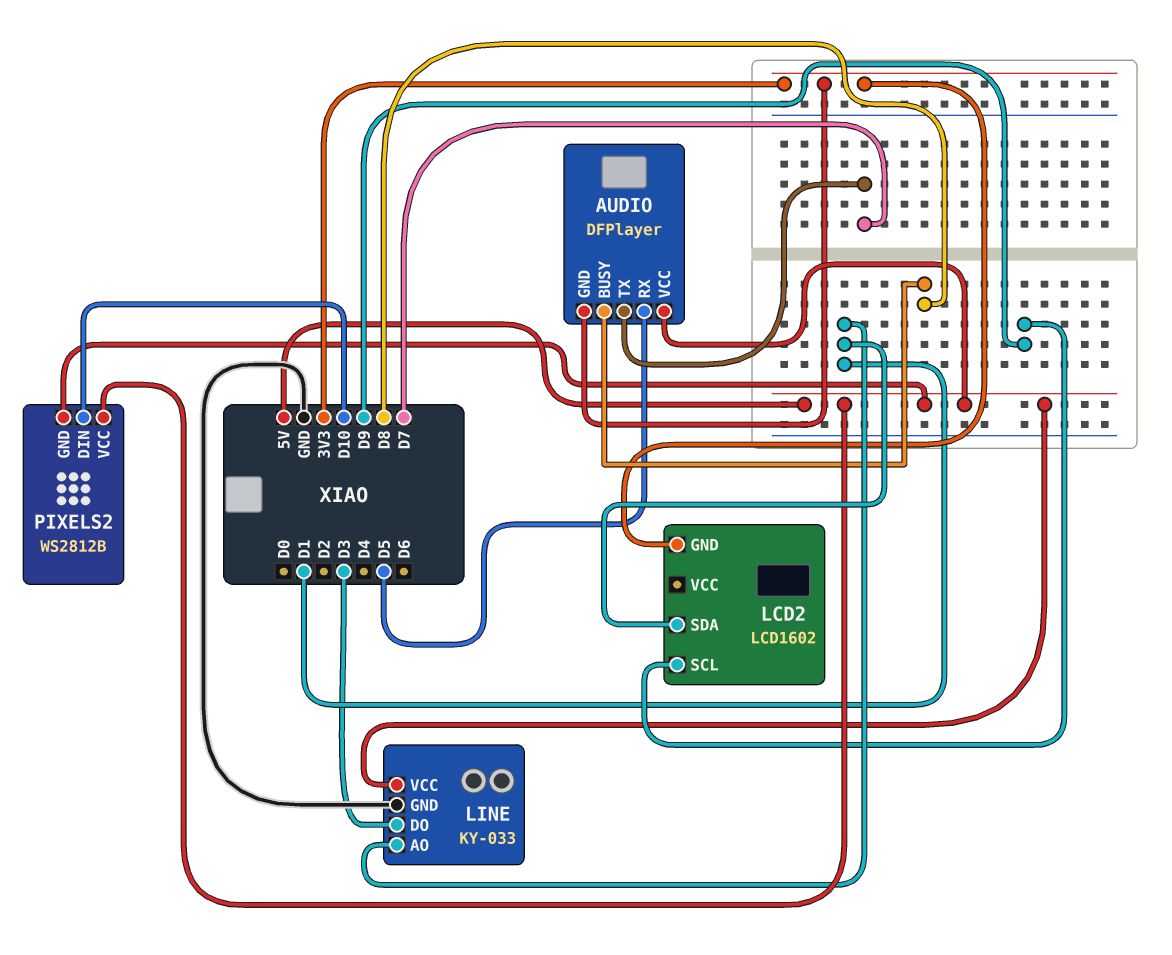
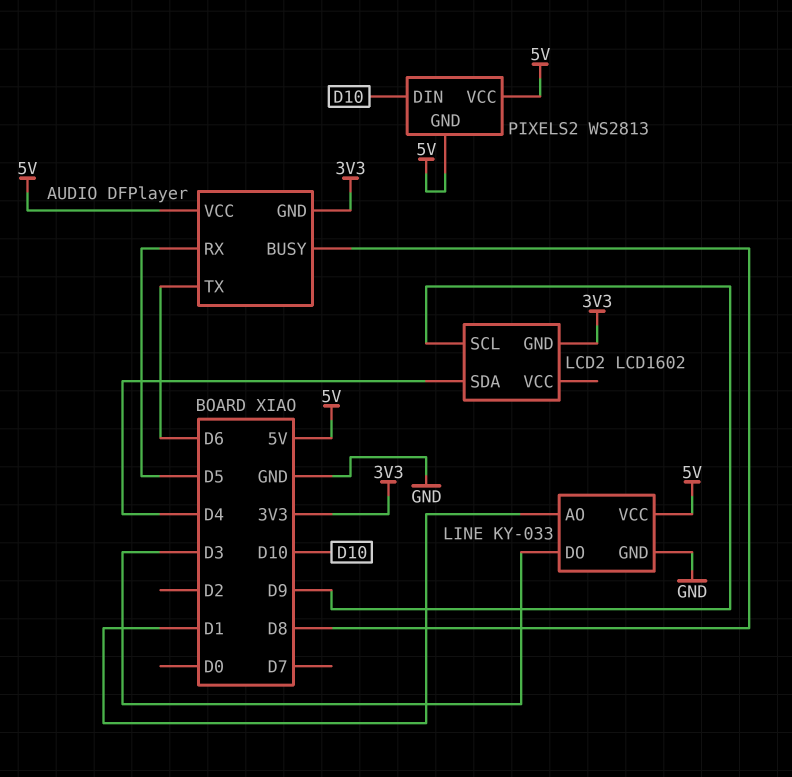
AUDIO pin TX: D7 -> D6
LCD2 pin SDA: D1 -> D4
PIXELS2: WS2812B -> WS2813

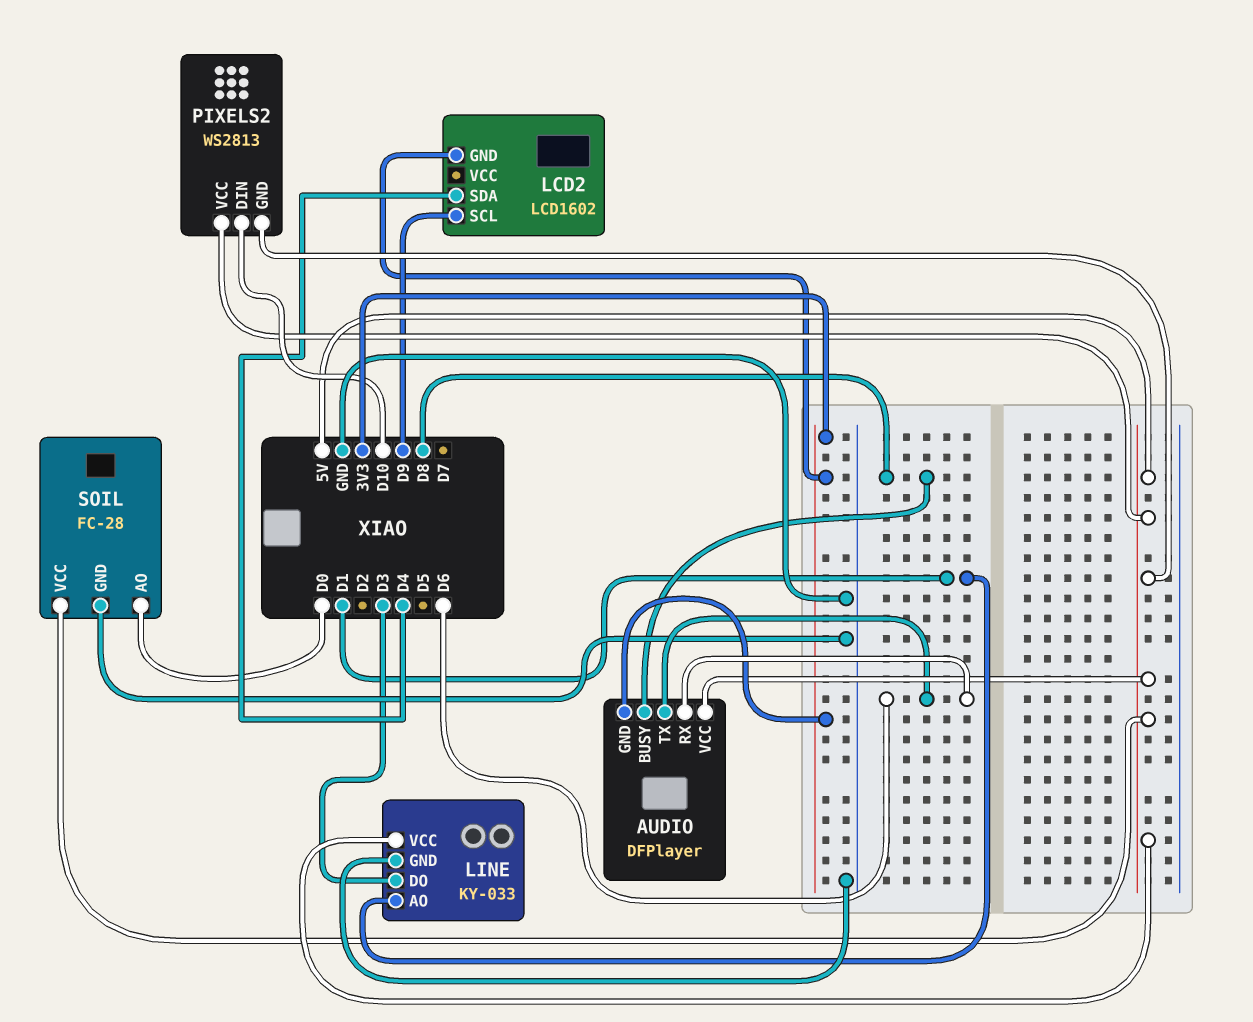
AUDIO pin RX: D5 -> D6
SOIL: none -> FC-28
SOIL pin AO: none -> D0
SOIL pin GND: none -> GND
SOIL pin VCC: none -> 5V

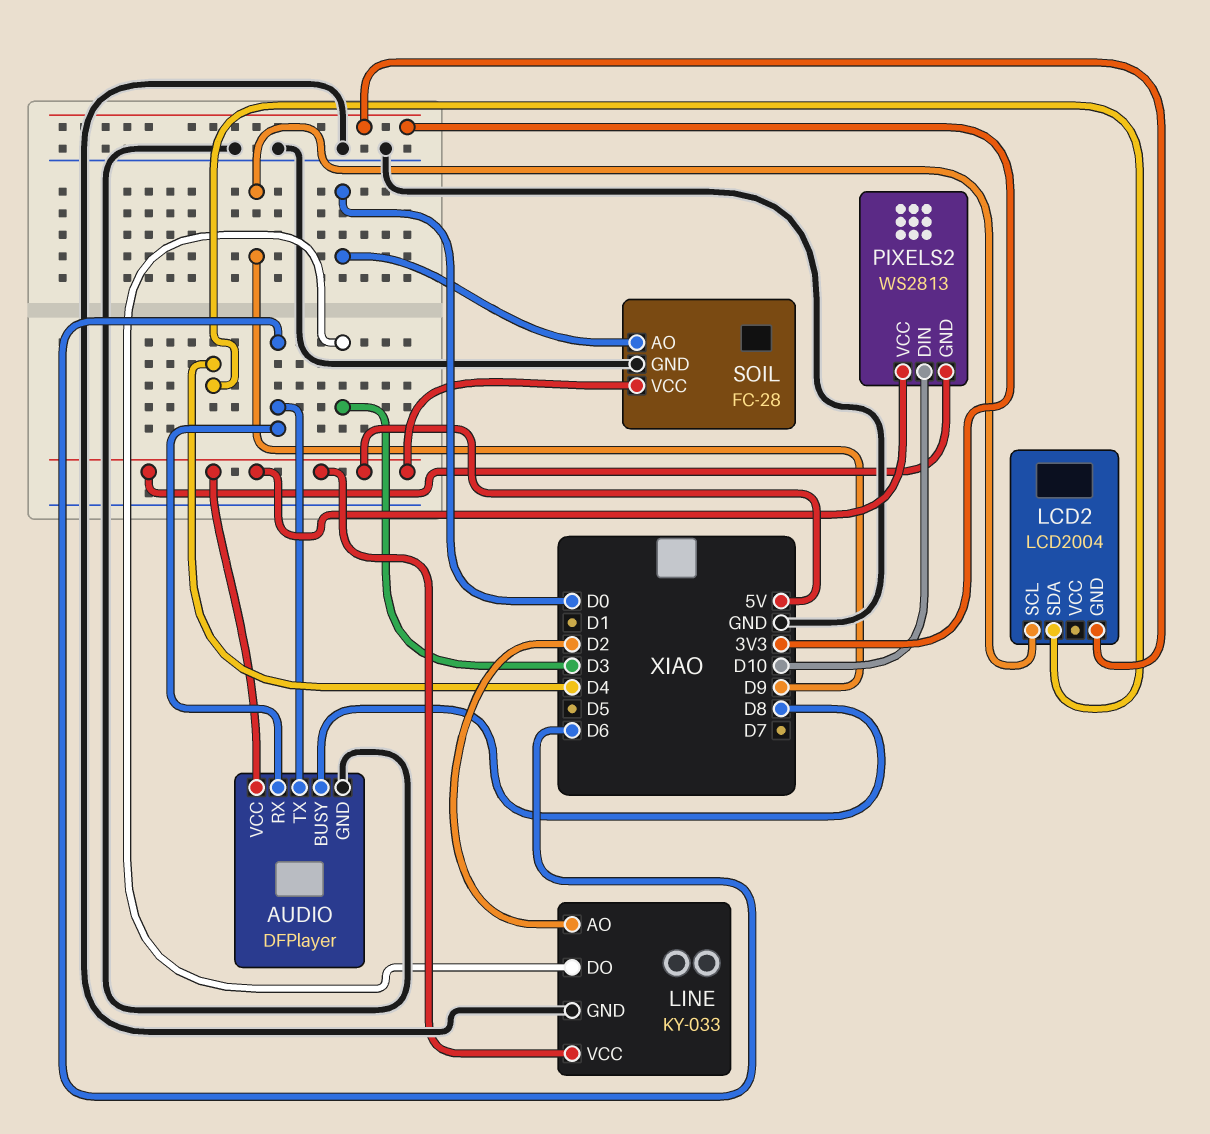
AUDIO pin GND: 3V3 -> GND
LCD2: LCD1602 -> LCD2004
LINE pin AO: D1 -> D2

